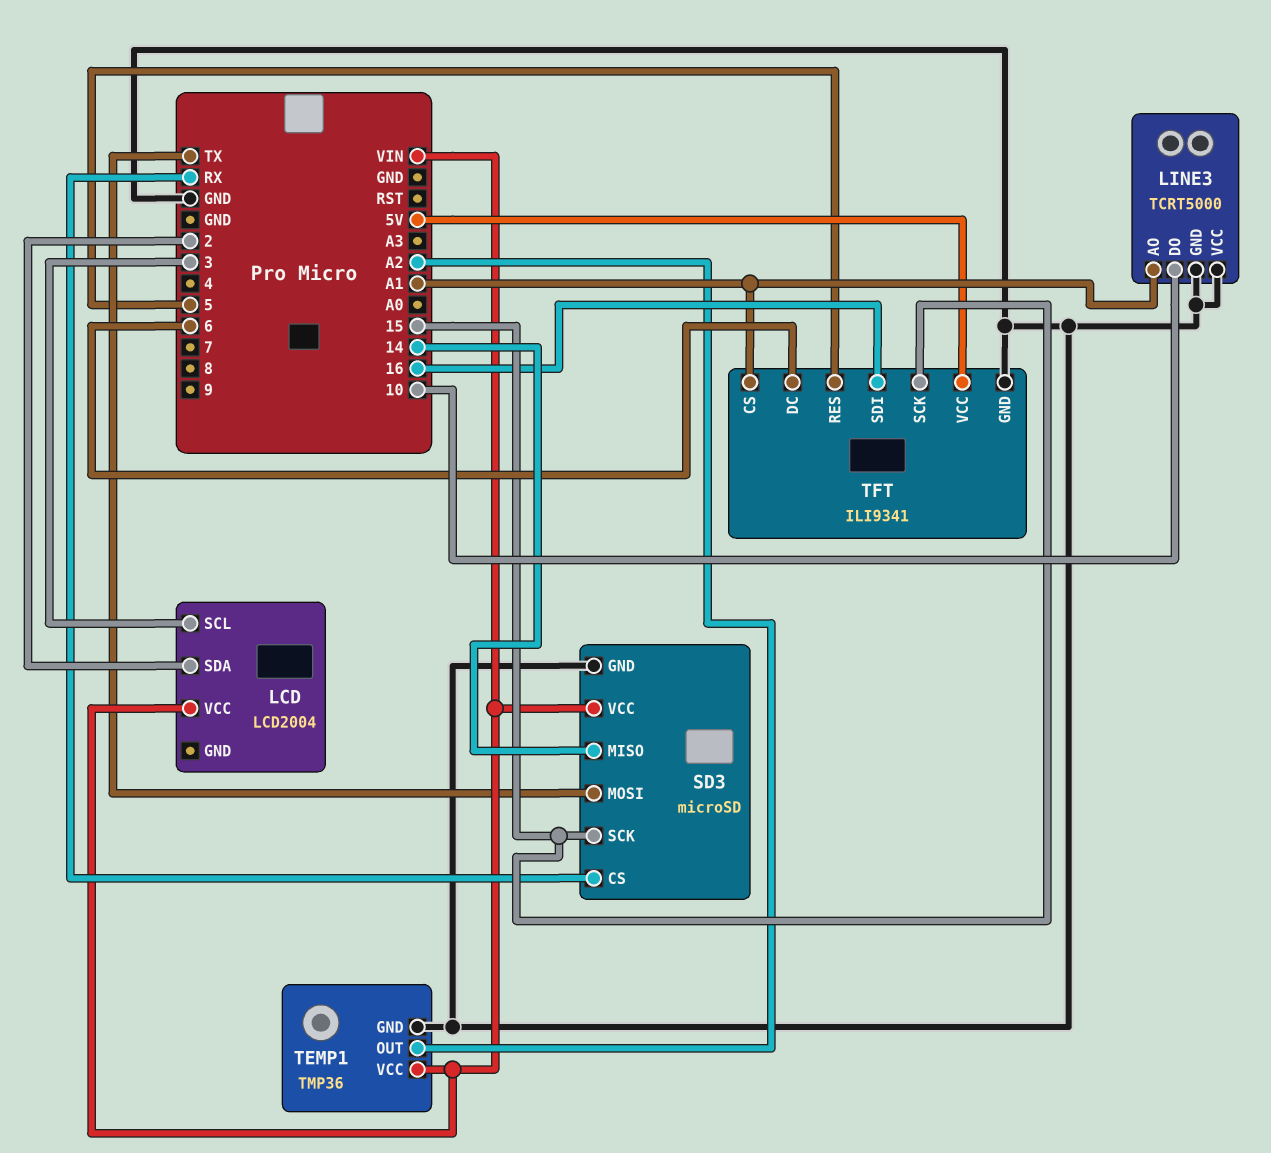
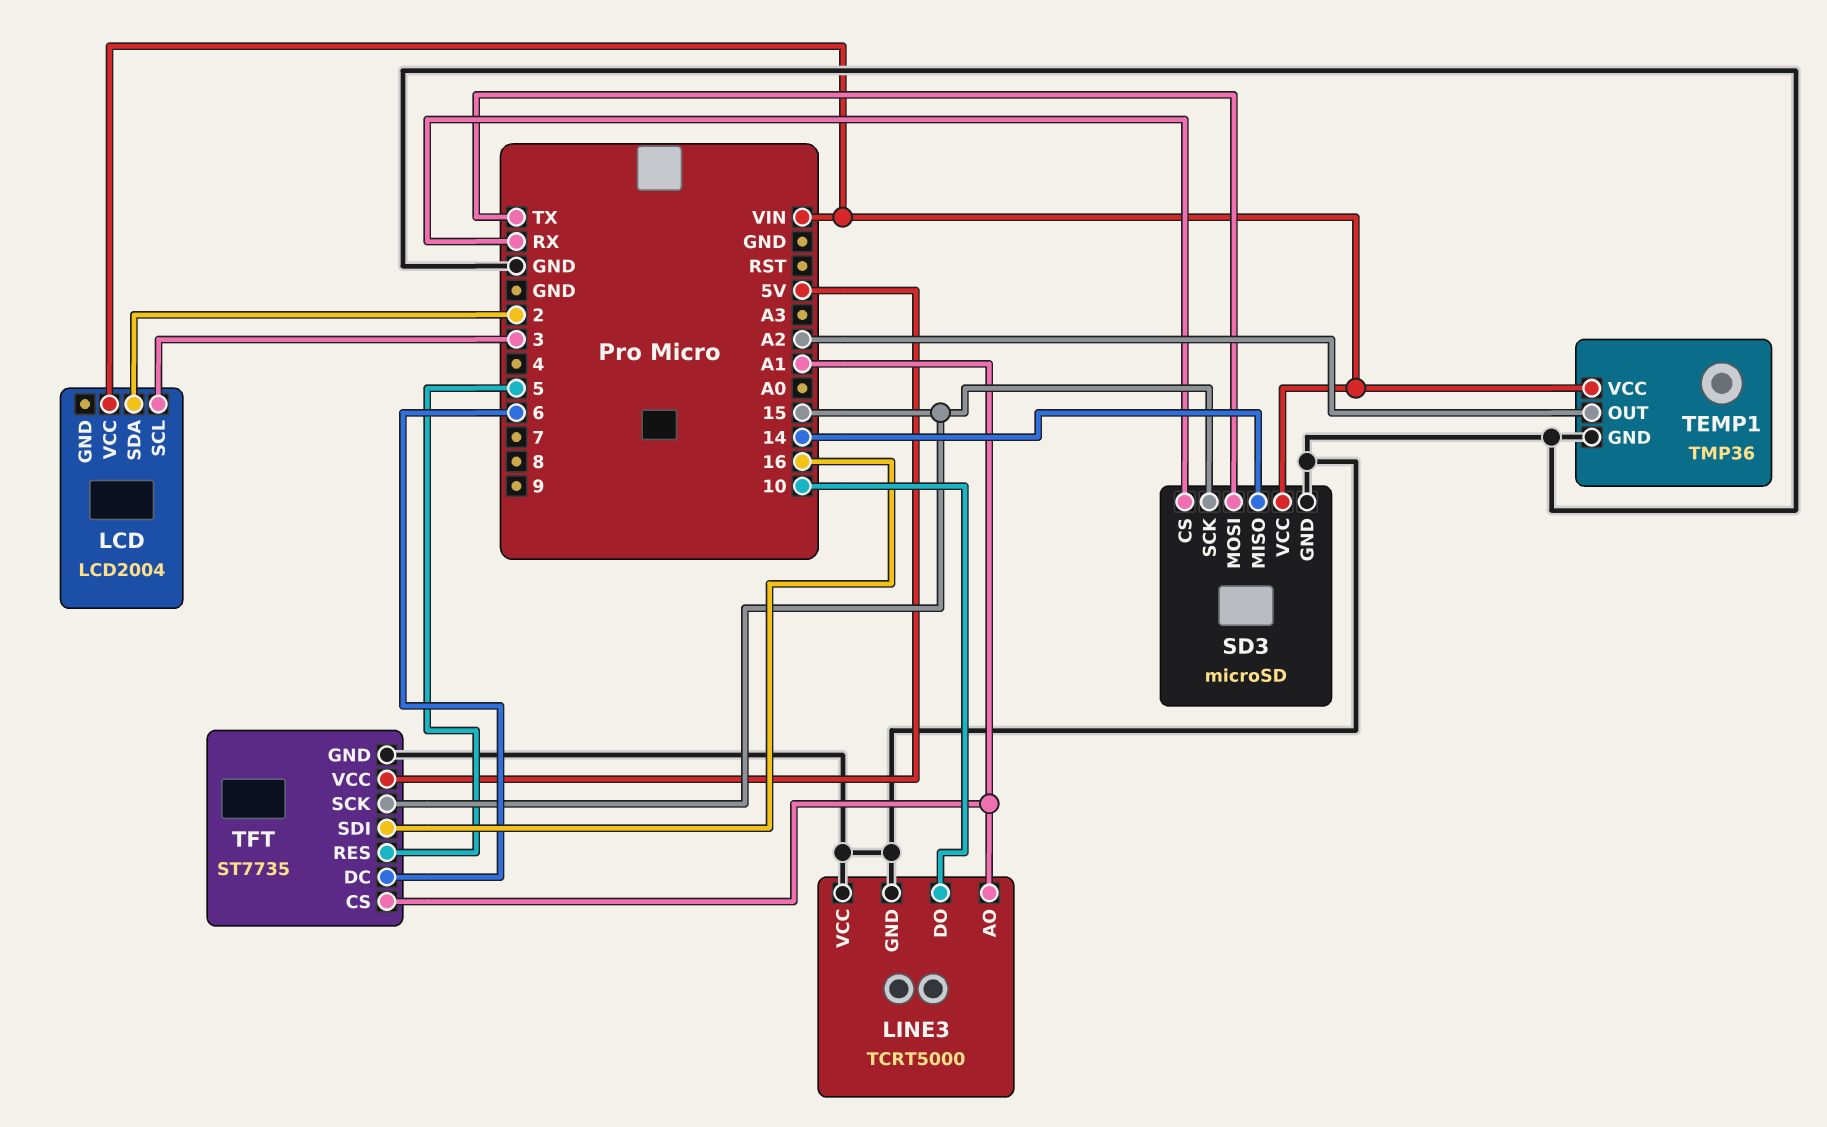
TFT: ILI9341 -> ST7735

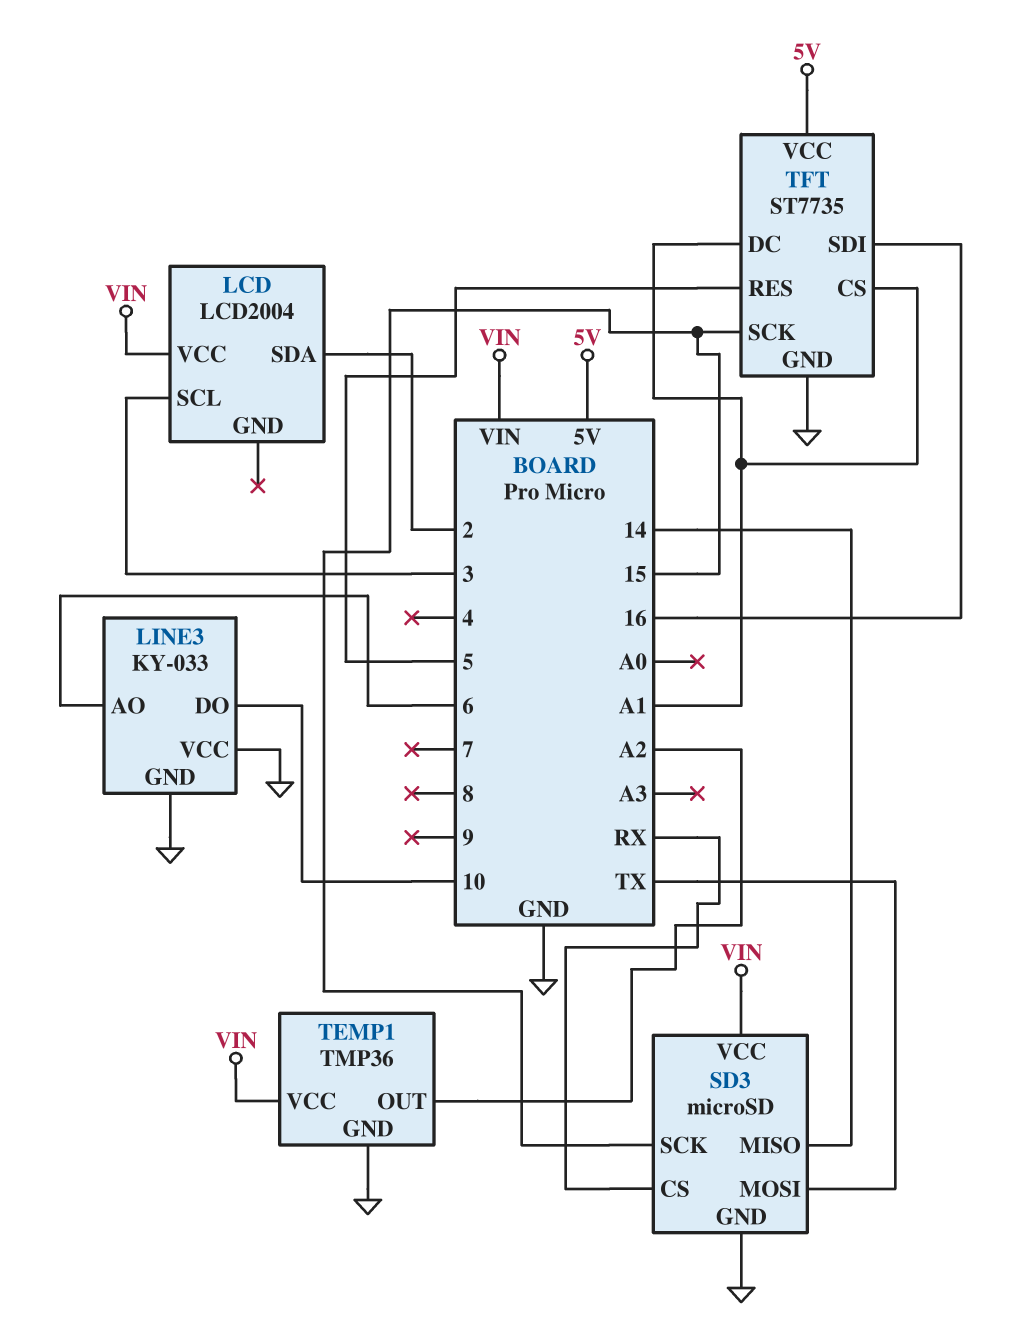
LINE3: TCRT5000 -> KY-033
LINE3 pin AO: A1 -> 6
TFT pin DC: 6 -> A1

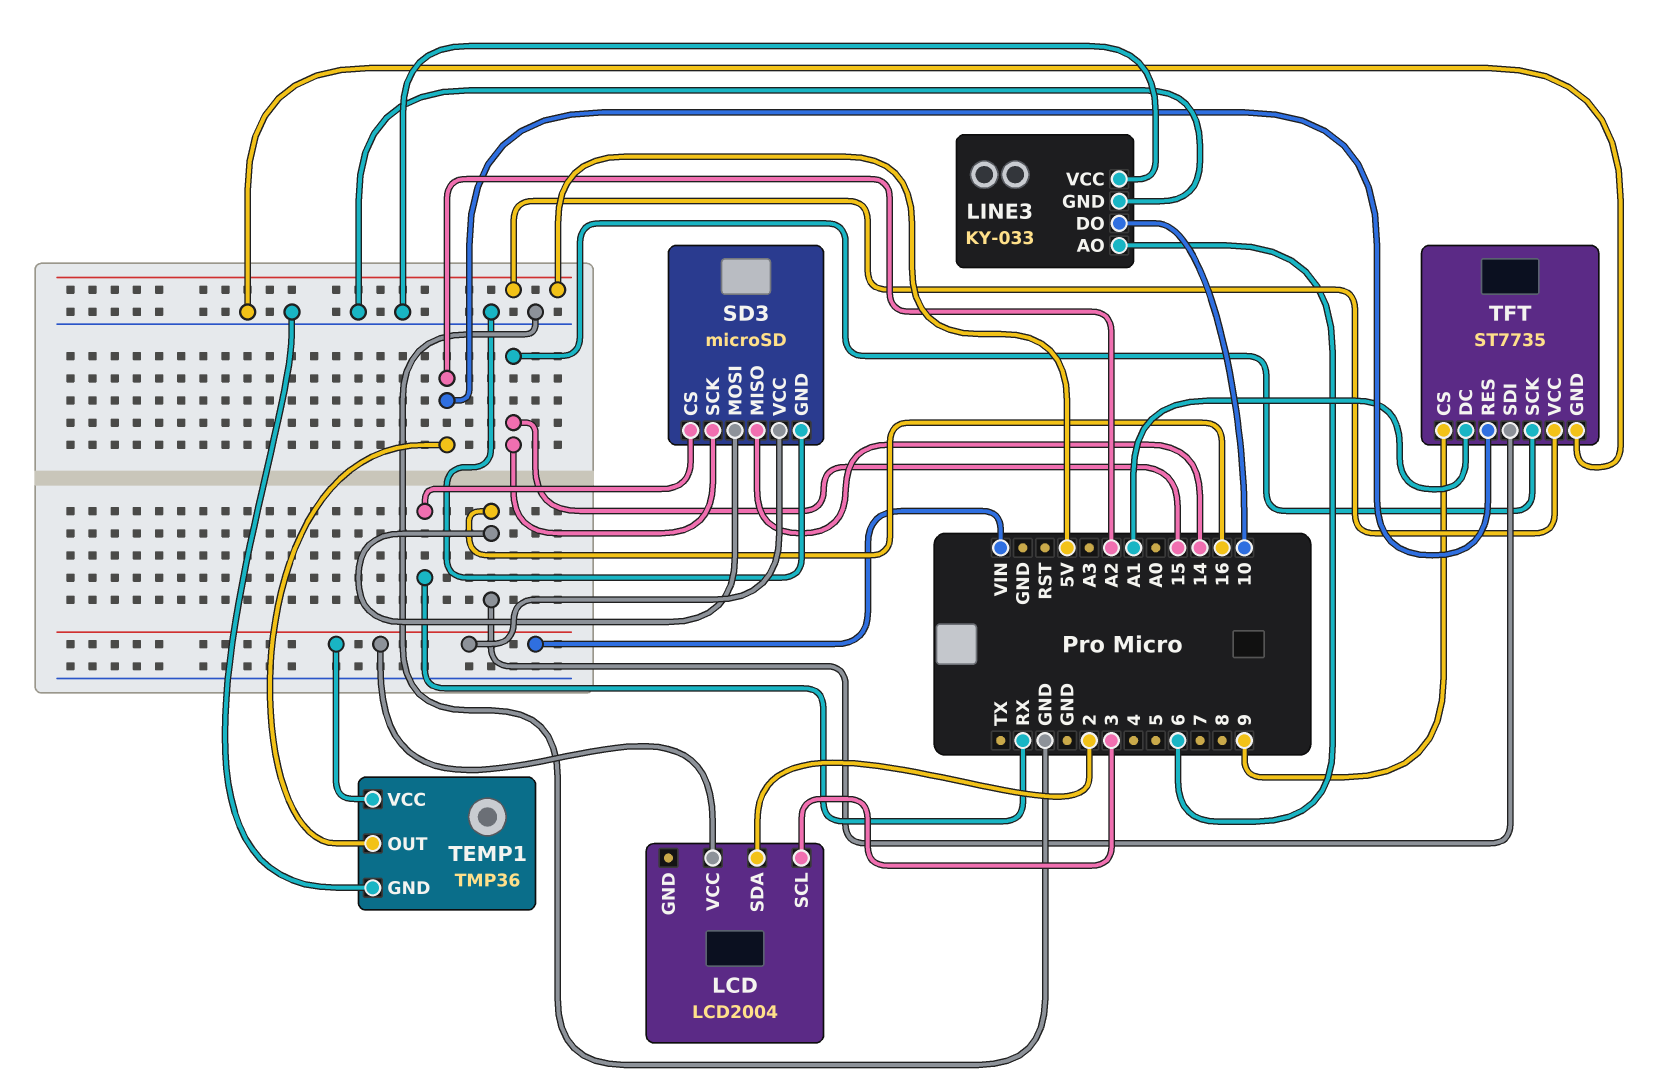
SD3 pin MOSI: TX -> 16
TFT pin CS: A1 -> 9
TFT pin RES: 5 -> A2

